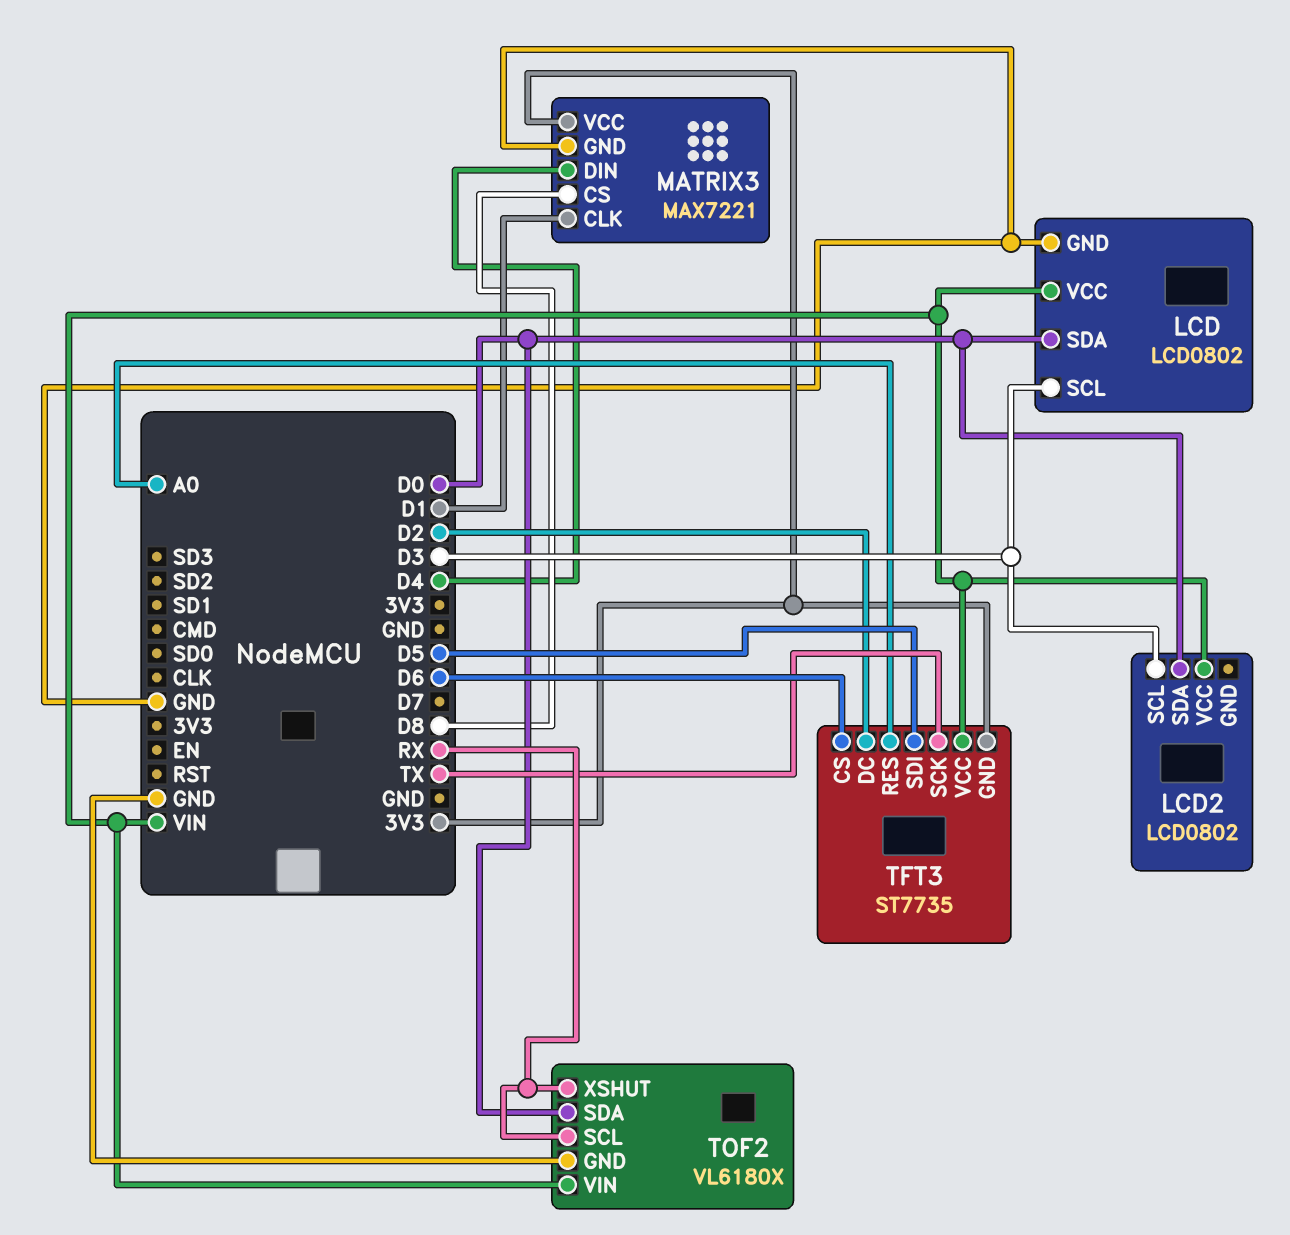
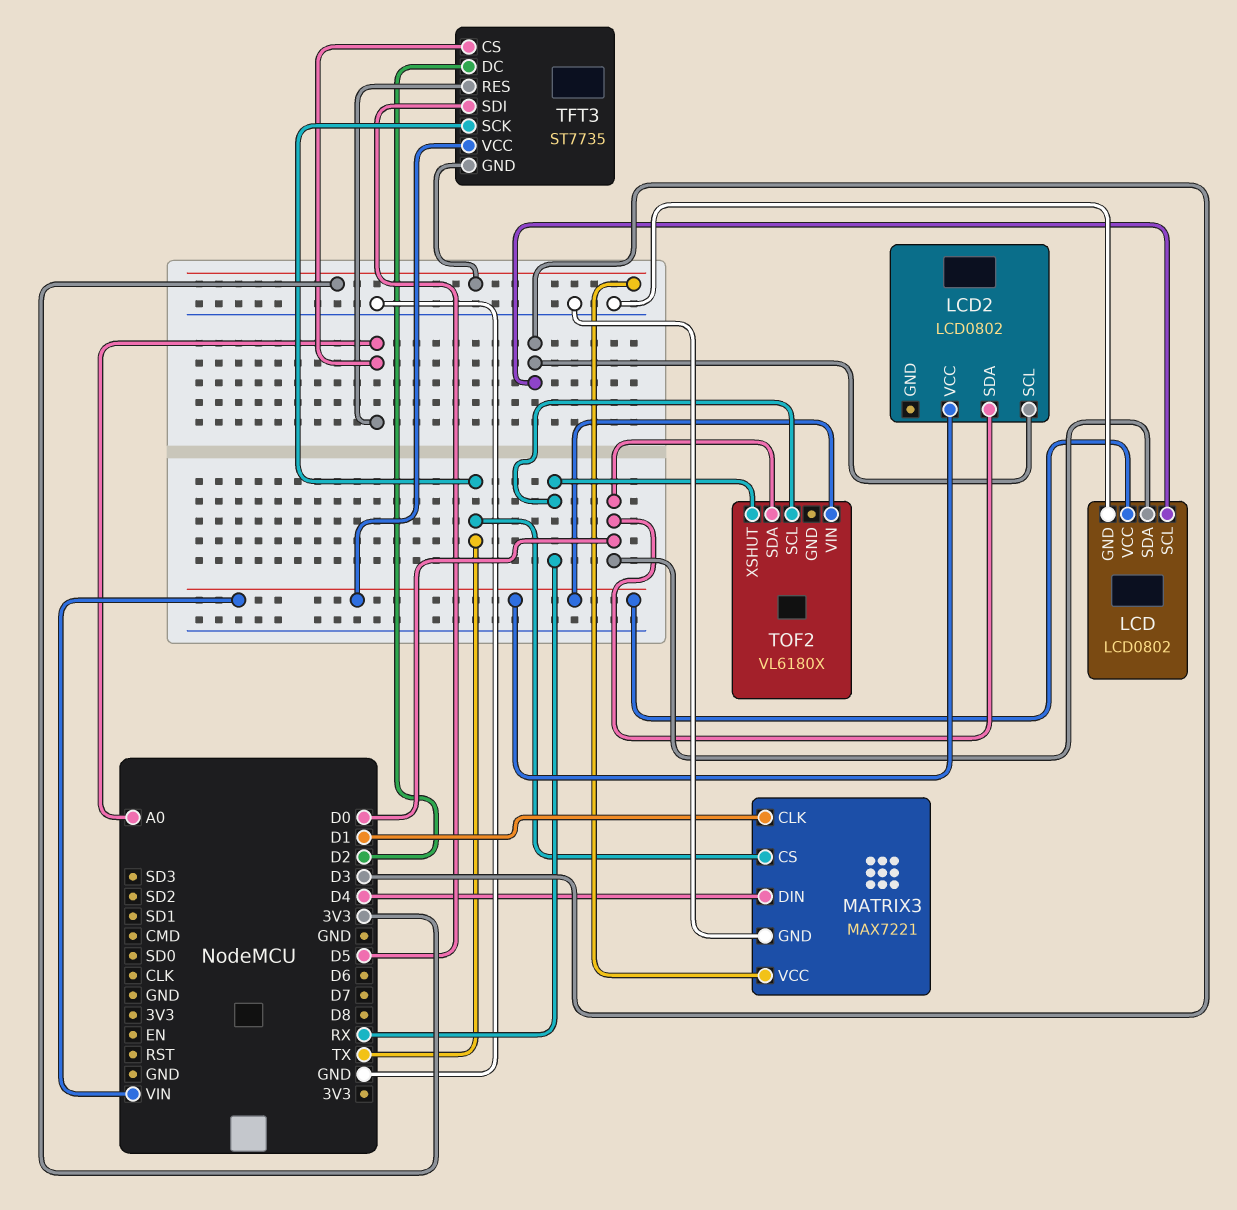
MATRIX3 pin CS: D8 -> TX
TFT3 pin CS: D6 -> A0
TOF2 pin GND: GND -> none

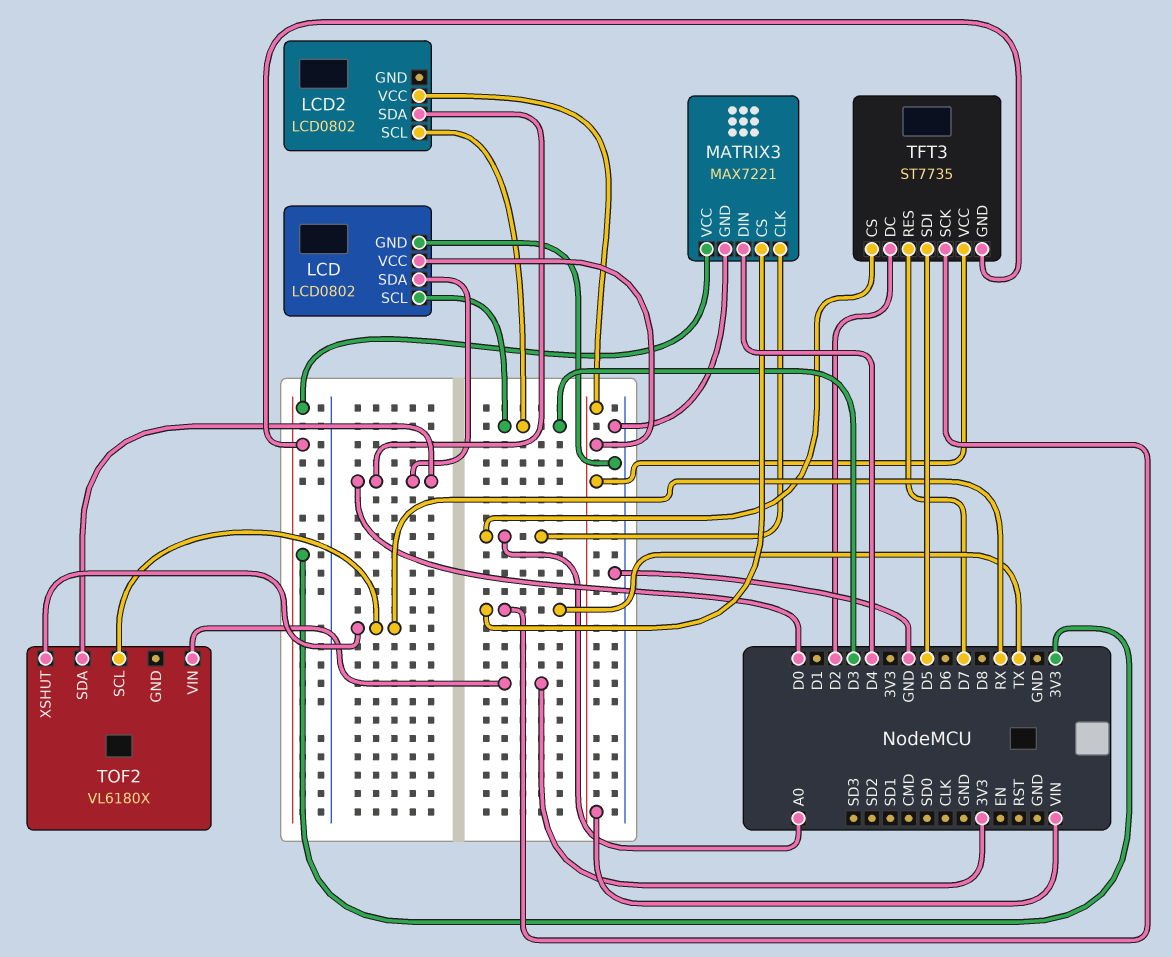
MATRIX3 pin CLK: D1 -> A0
TFT3 pin RES: A0 -> D7
TOF2 pin VIN: VIN -> 3V3

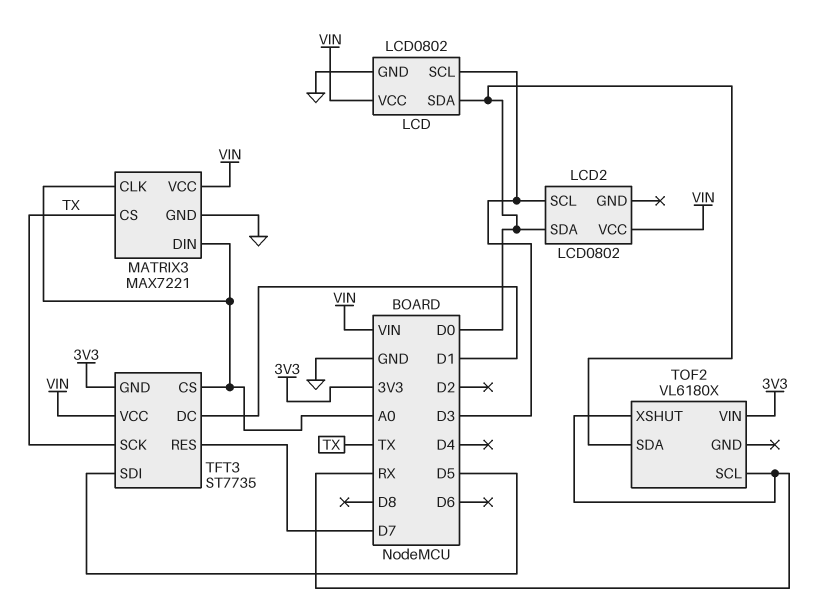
MATRIX3 pin DIN: D4 -> A0
MATRIX3 pin VCC: 3V3 -> VIN
TFT3 pin DC: D2 -> D1

